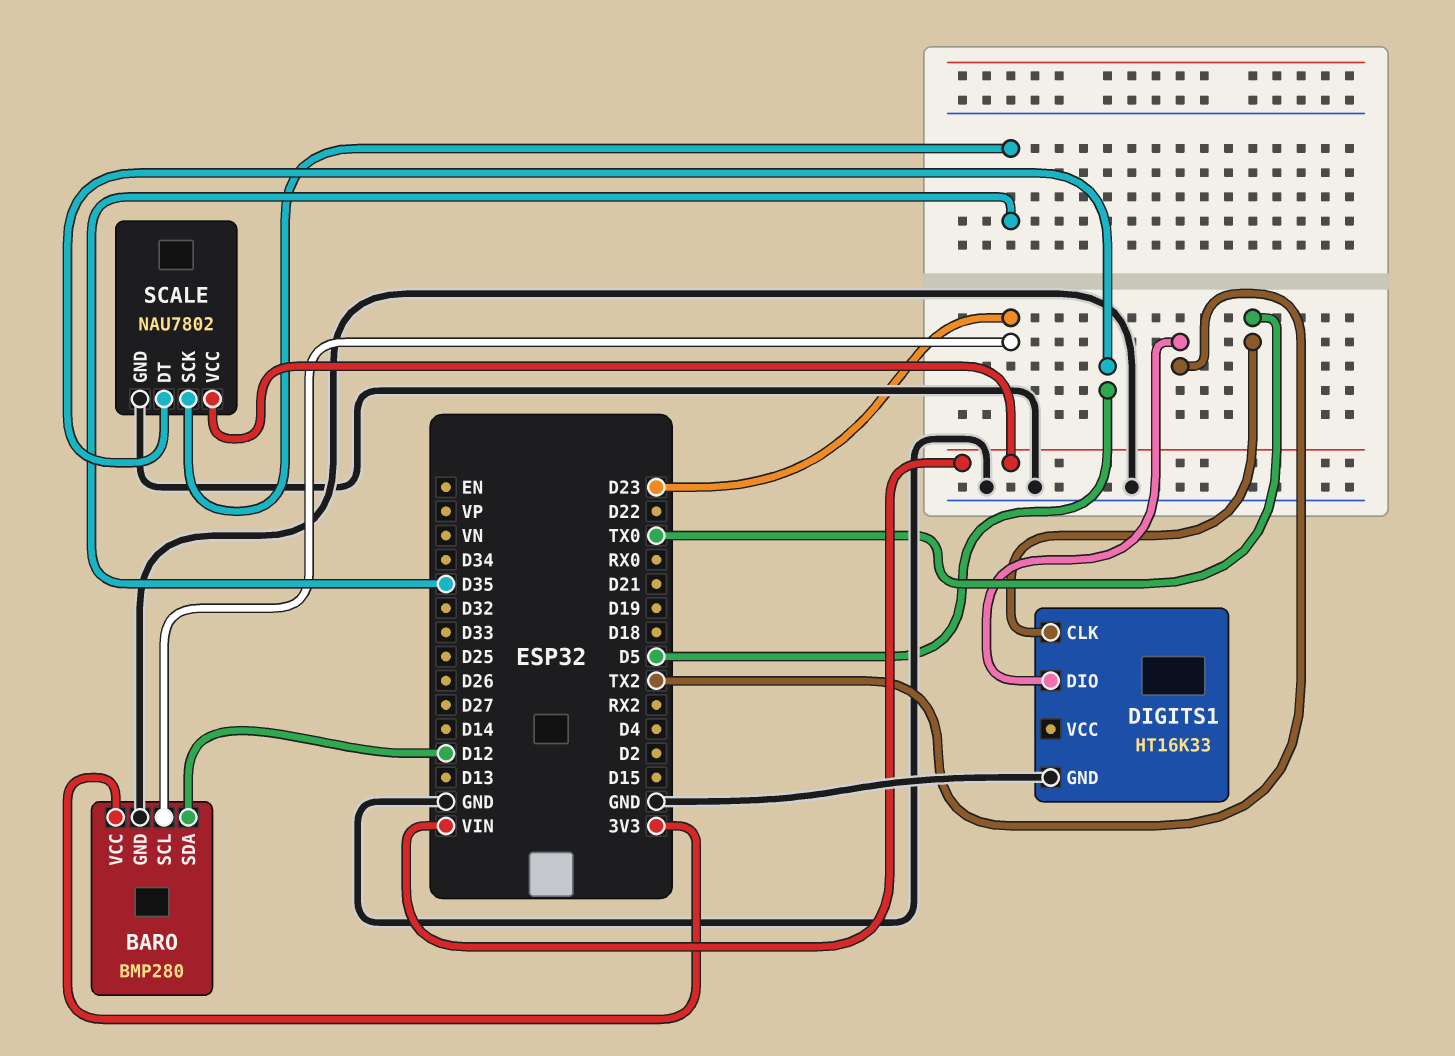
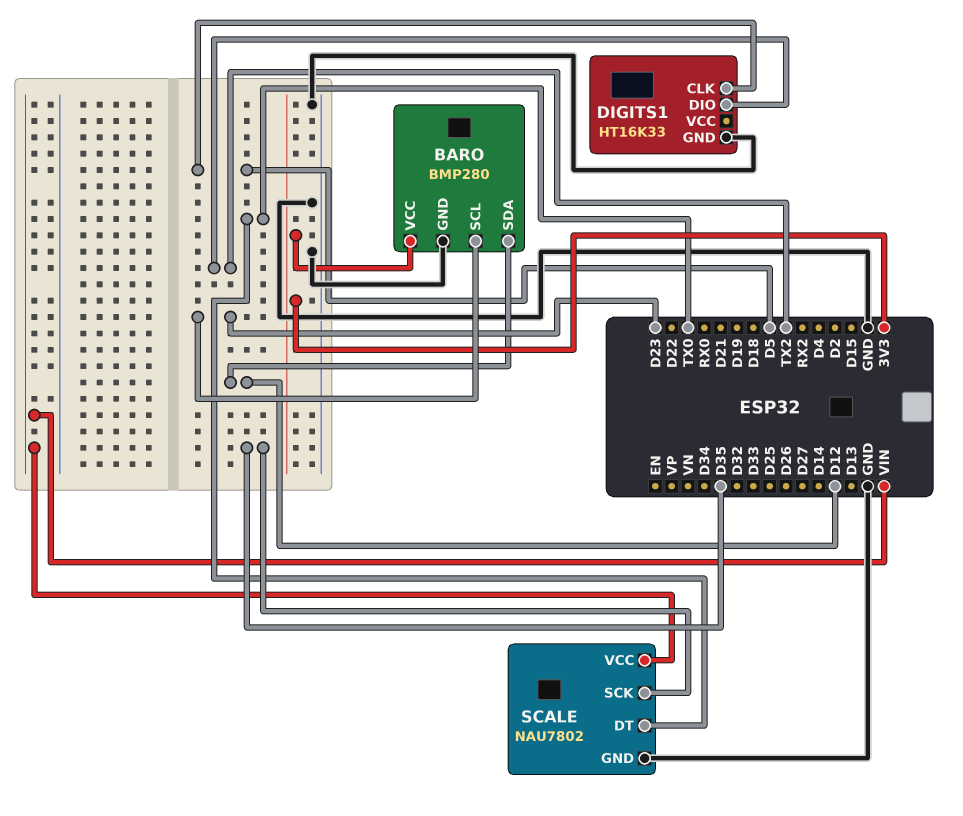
DIGITS1 pin CLK: TX0 -> D5
SCALE pin DT: D5 -> TX0

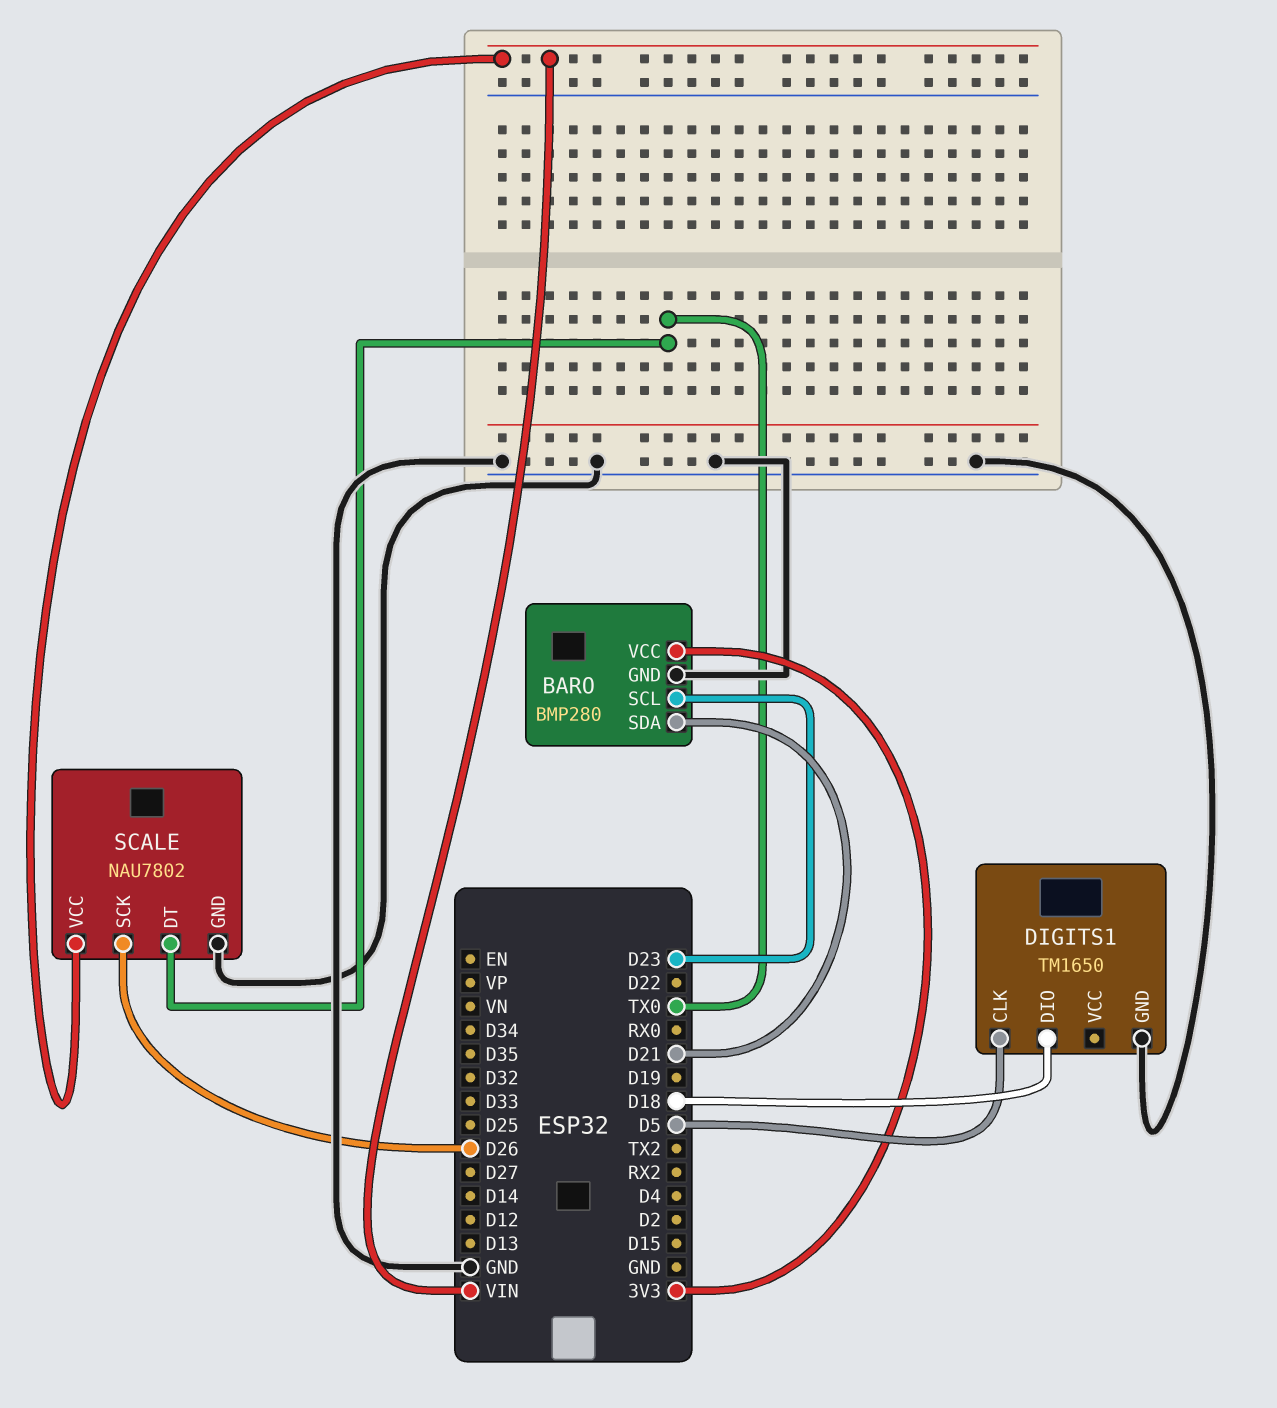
BARO pin SDA: D12 -> D21
DIGITS1: HT16K33 -> TM1650
DIGITS1 pin DIO: TX2 -> D18
SCALE pin SCK: D35 -> D26

